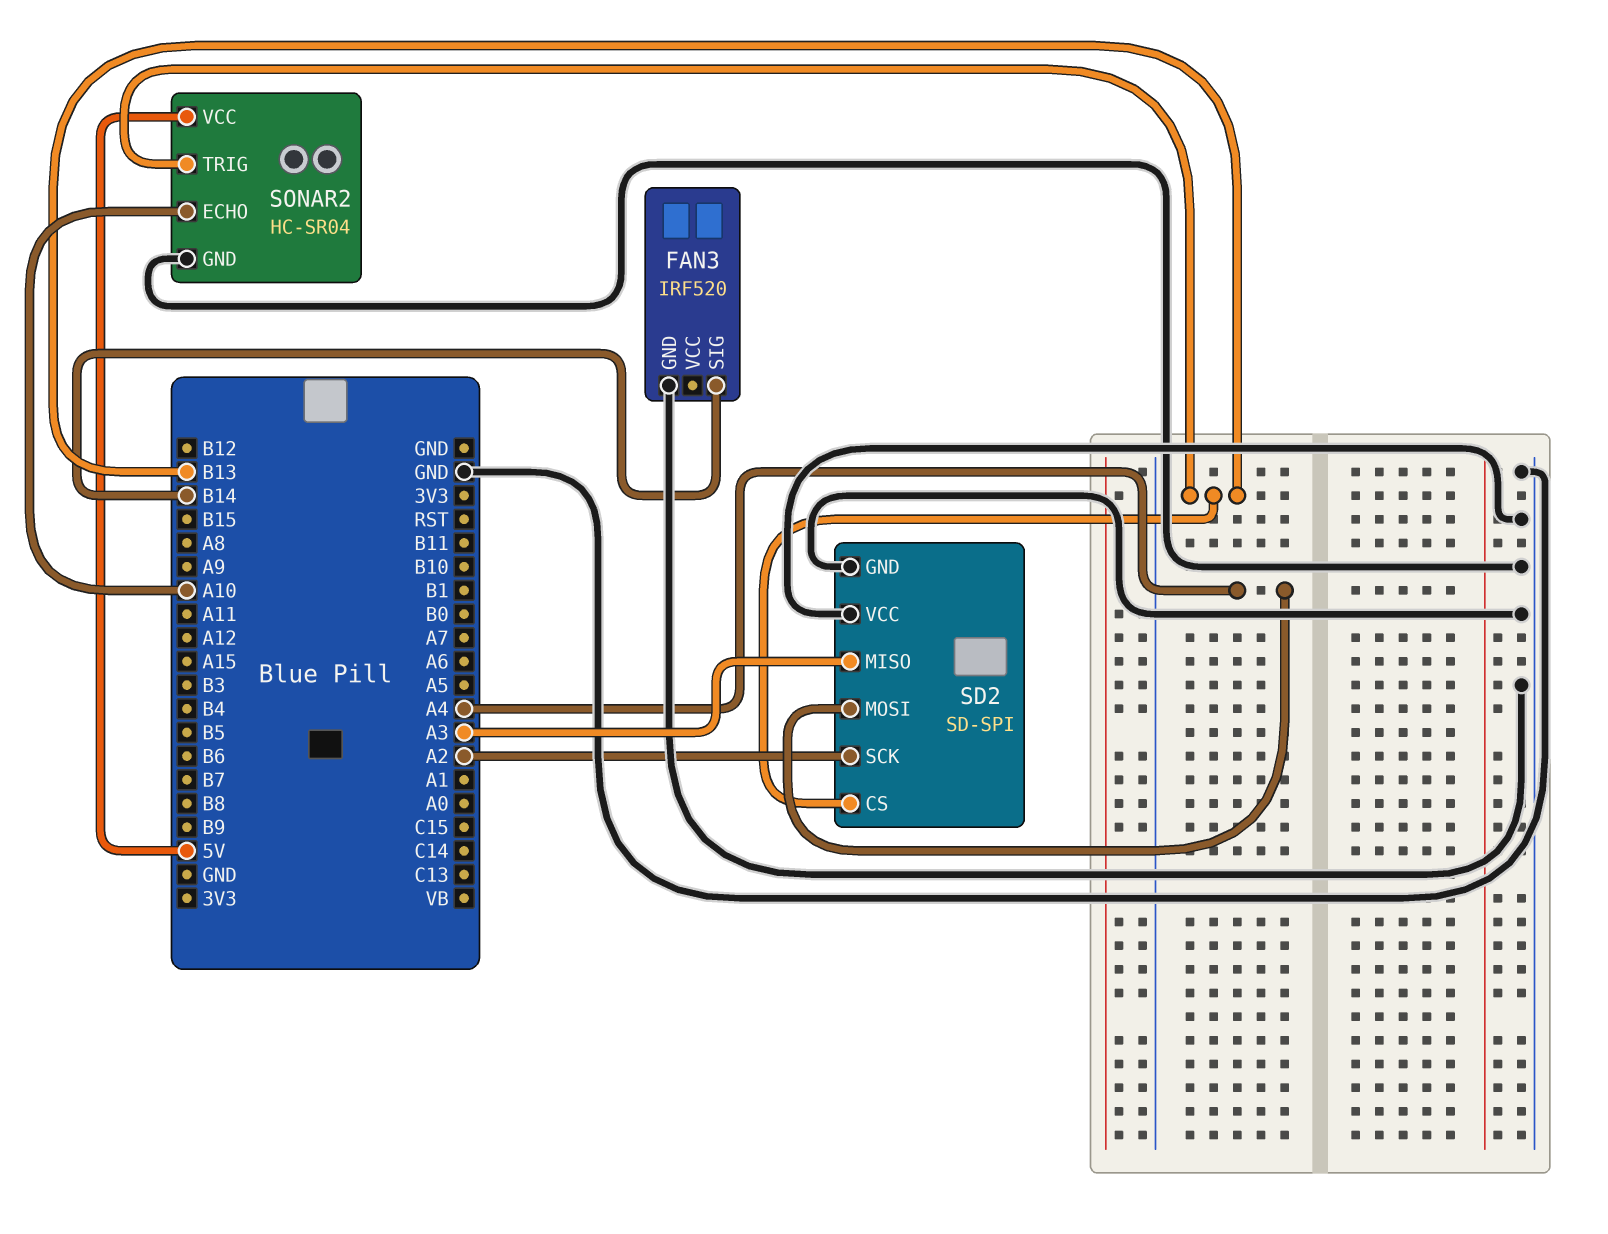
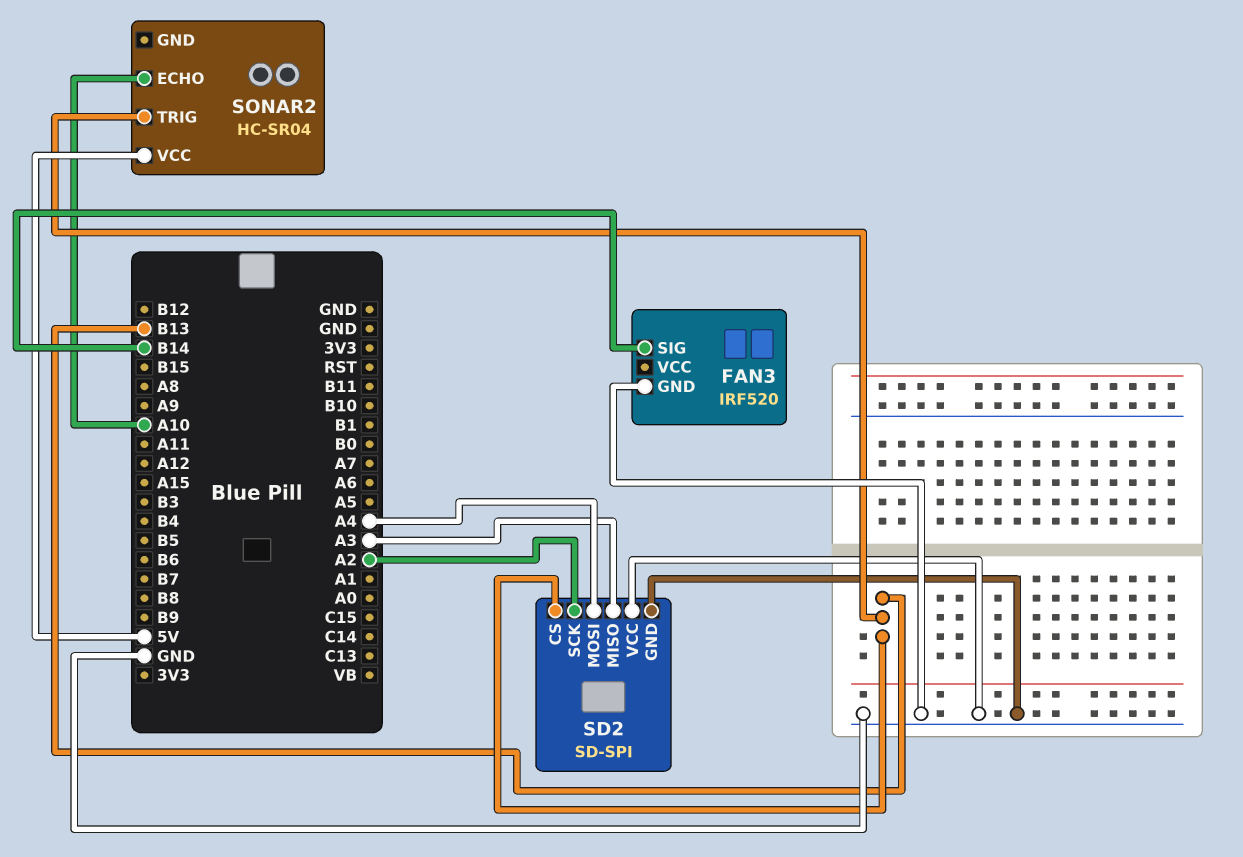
SONAR2 pin GND: GND -> none

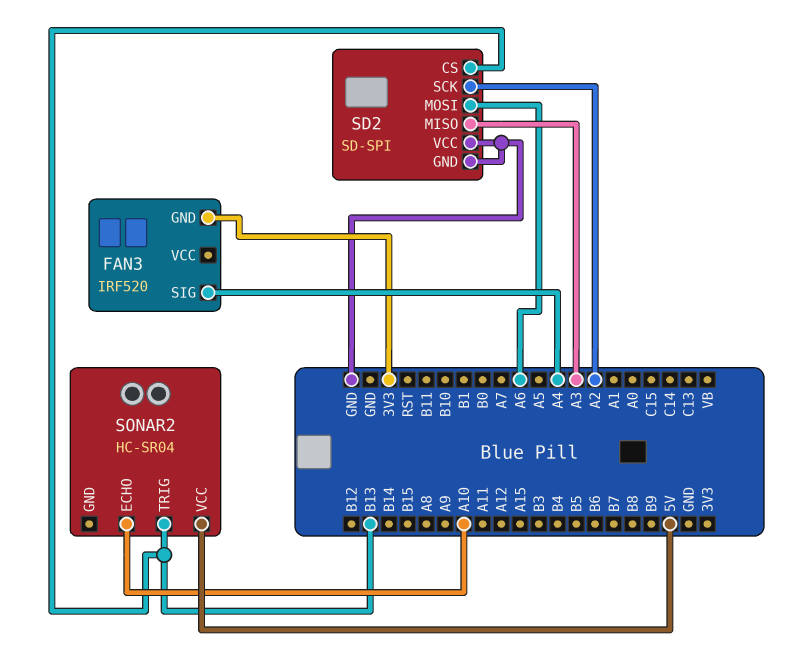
FAN3 pin GND: GND -> 3V3
FAN3 pin SIG: B14 -> A4
SD2 pin MOSI: A4 -> A6

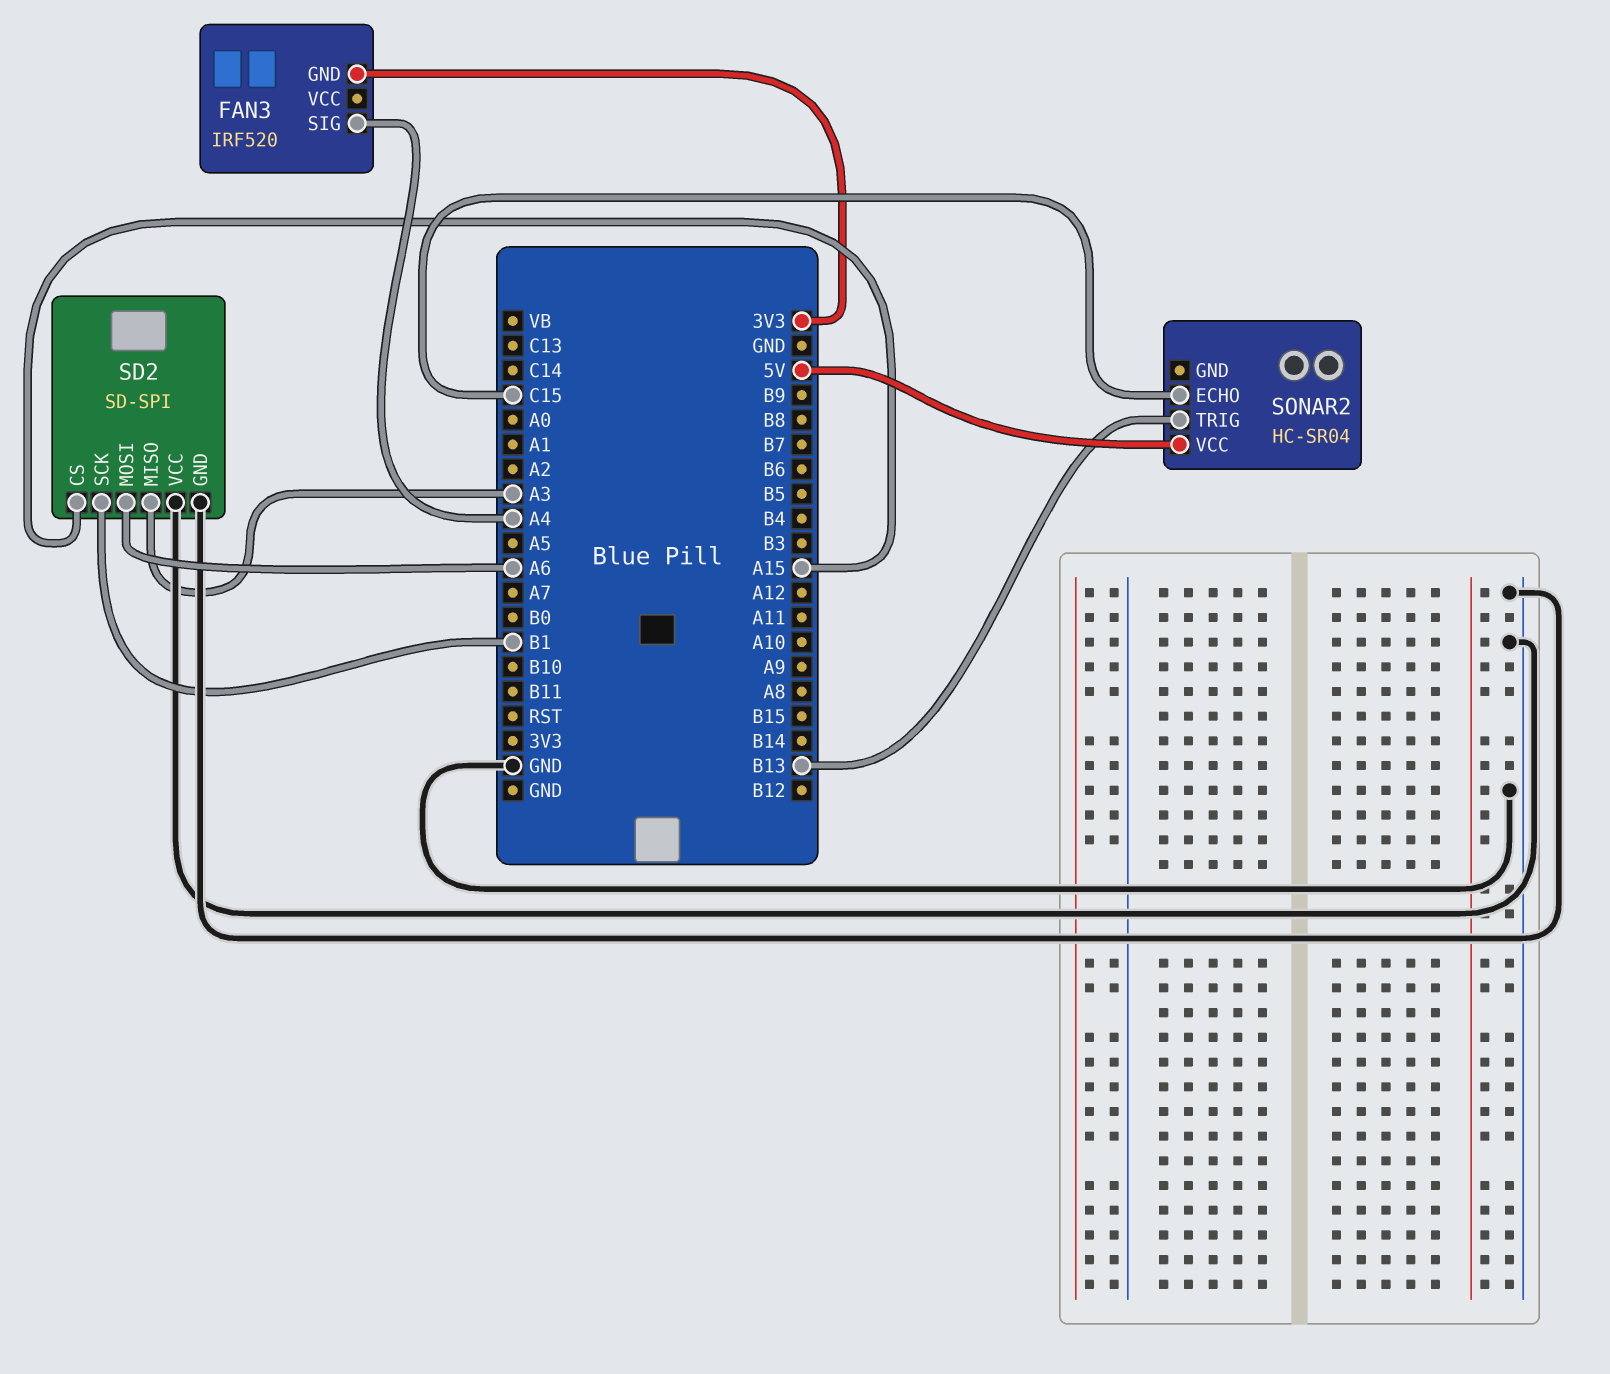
SD2 pin CS: B13 -> A15
SD2 pin SCK: A2 -> B1
SONAR2 pin ECHO: A10 -> C15

